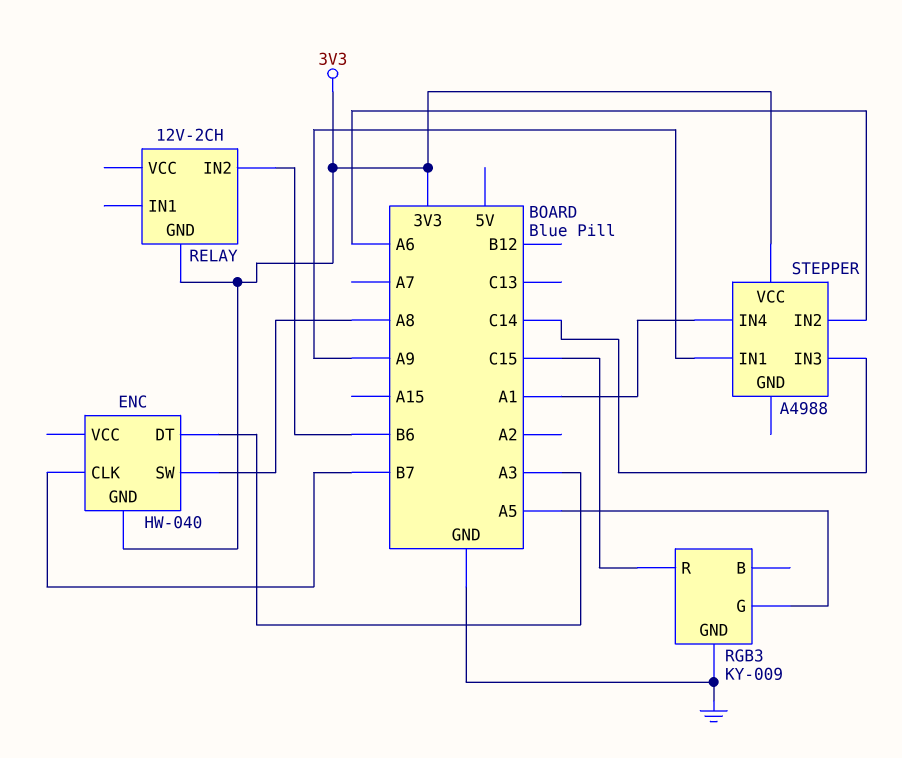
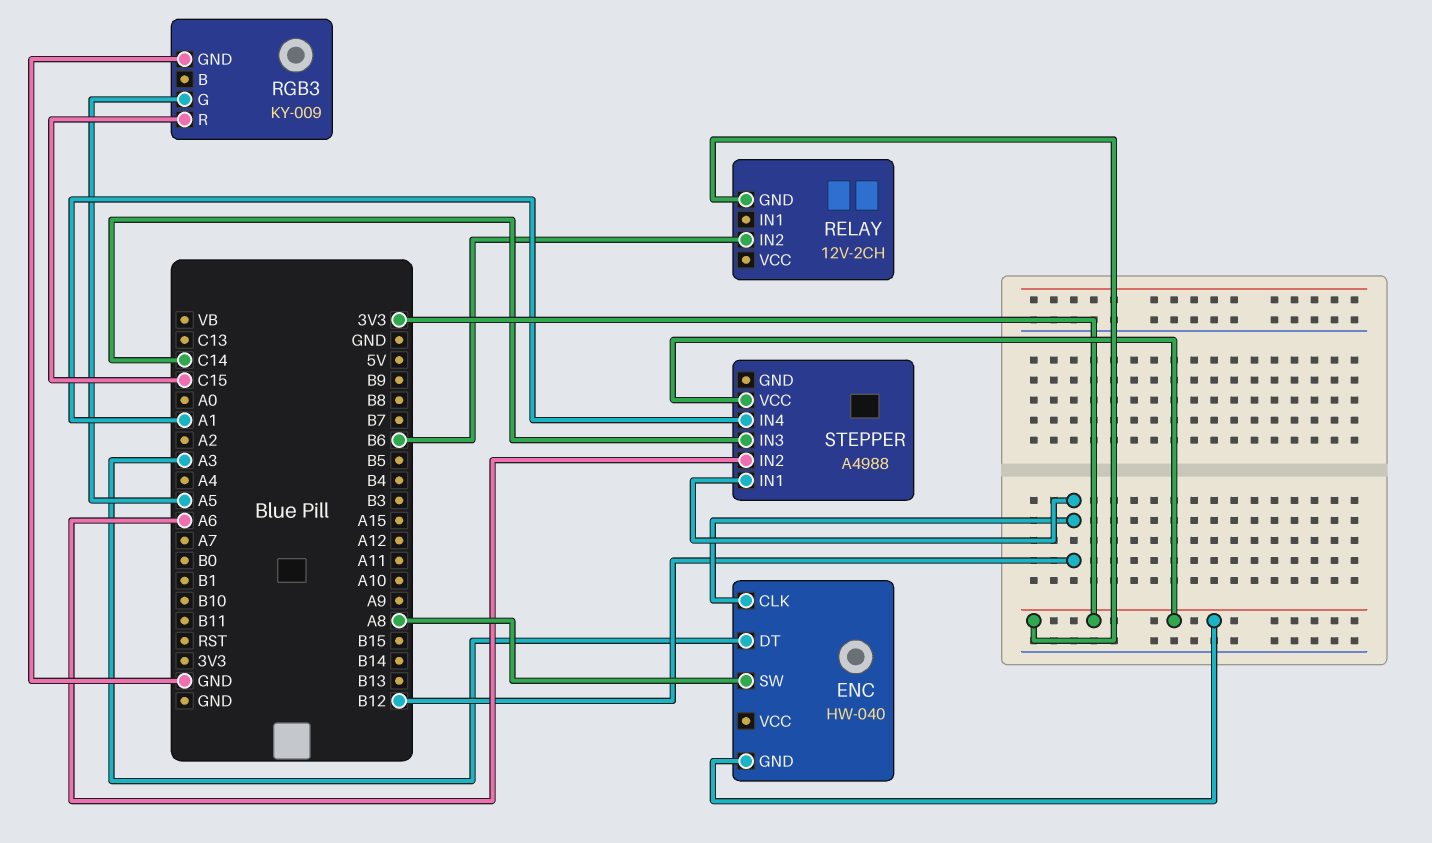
ENC pin CLK: B7 -> B12
STEPPER pin IN1: A9 -> B12

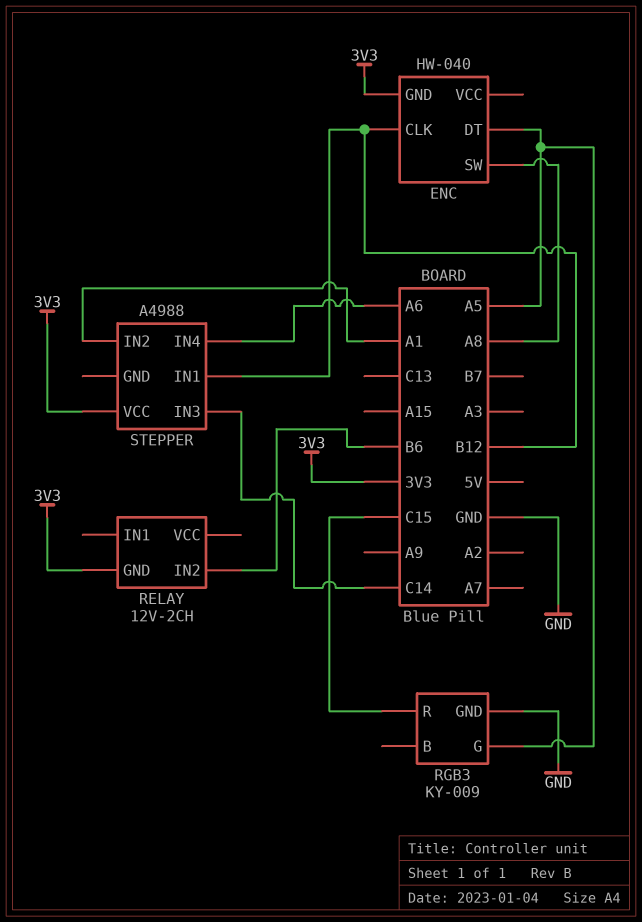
ENC pin DT: A3 -> A5
STEPPER pin IN2: A6 -> A1
STEPPER pin IN4: A1 -> A6

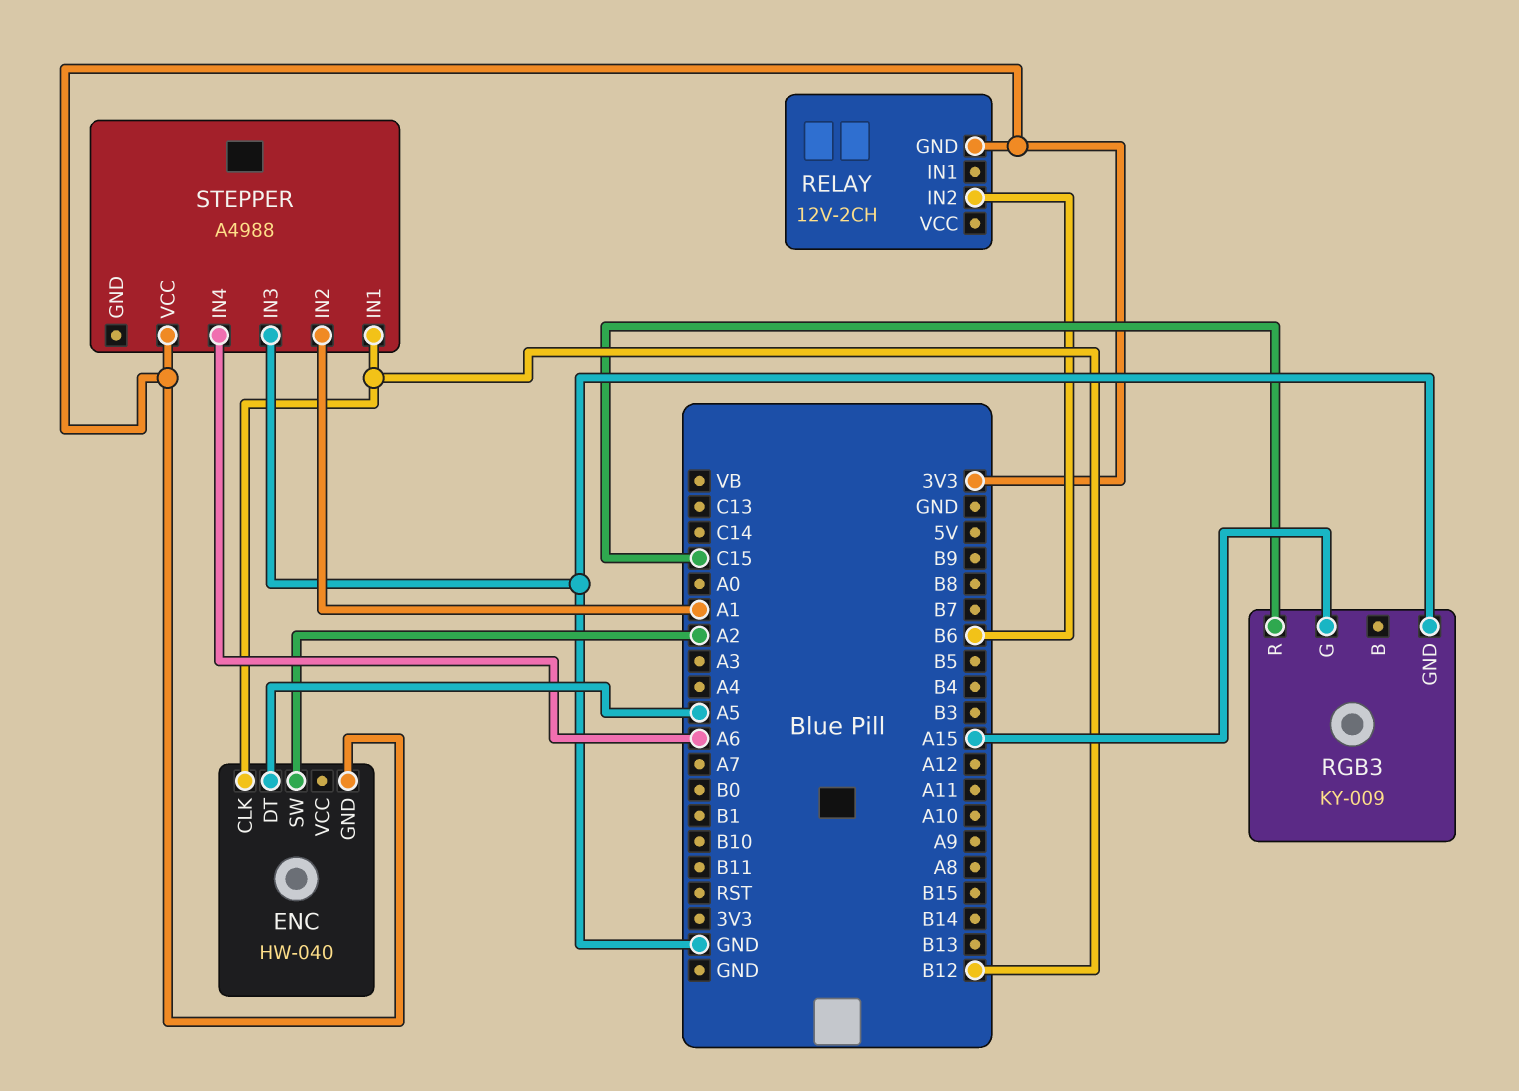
ENC pin SW: A8 -> A2
RGB3 pin G: A5 -> A15
STEPPER pin IN3: C14 -> GND

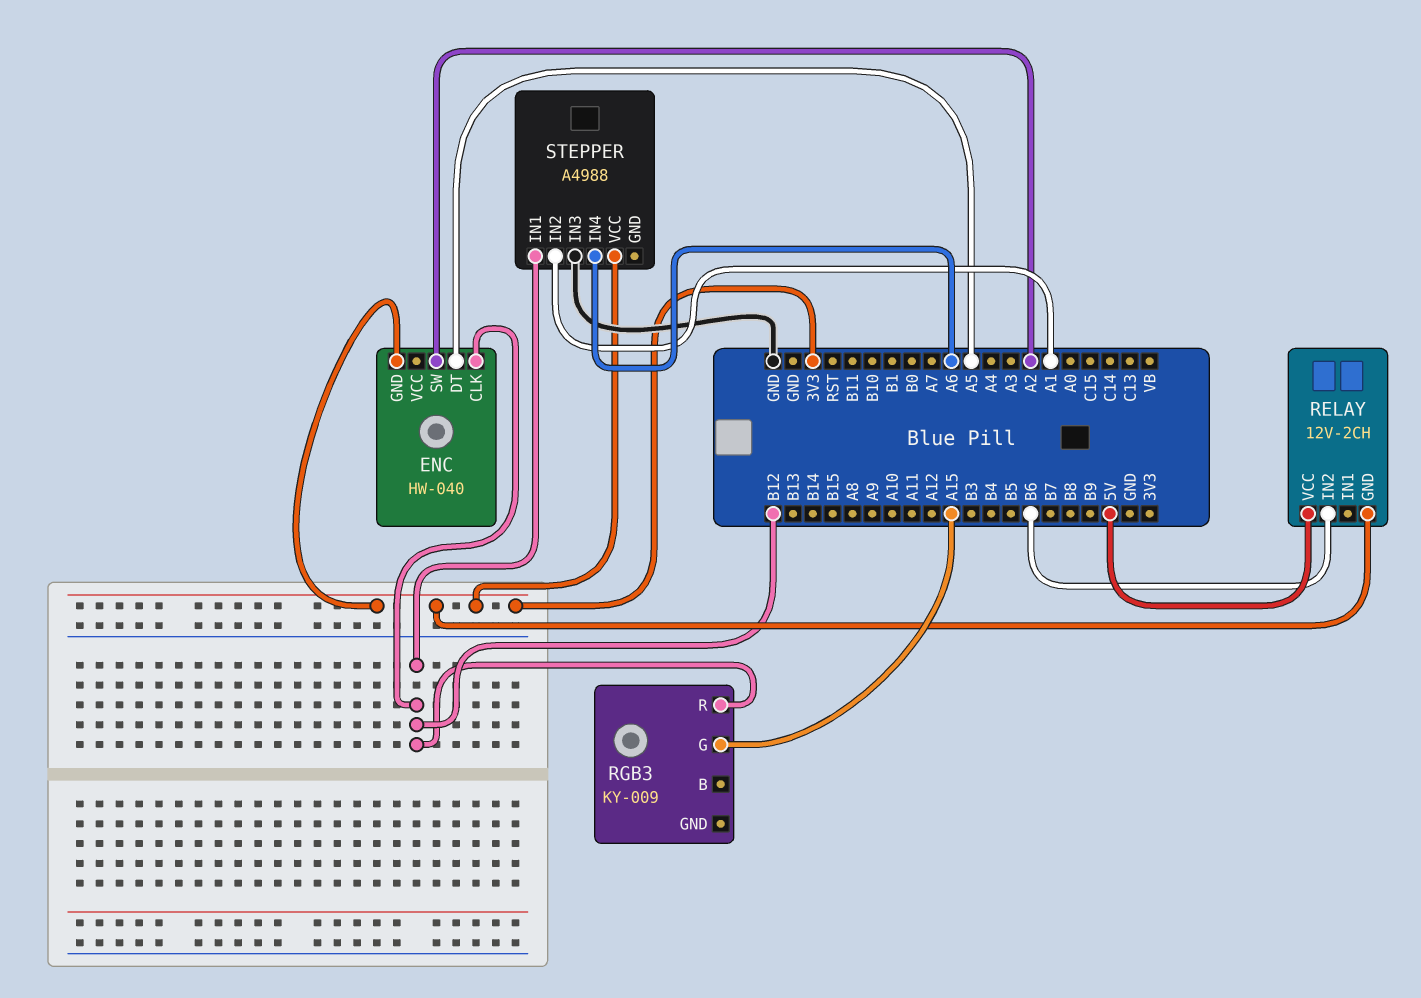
RELAY pin VCC: none -> 5V
RGB3 pin GND: GND -> none
RGB3 pin R: C15 -> B12

